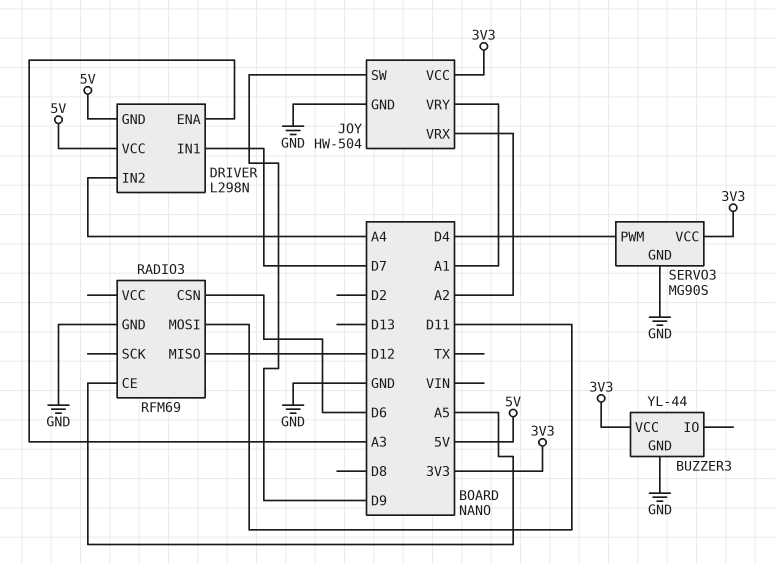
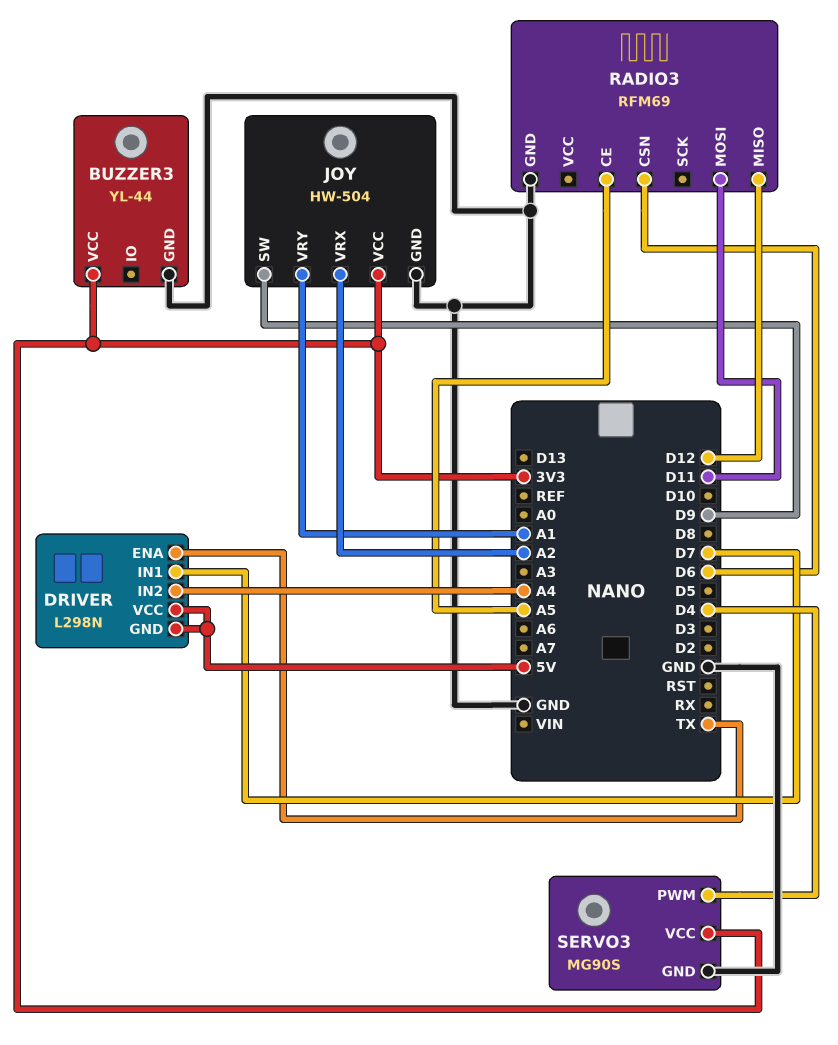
DRIVER pin ENA: A3 -> TX

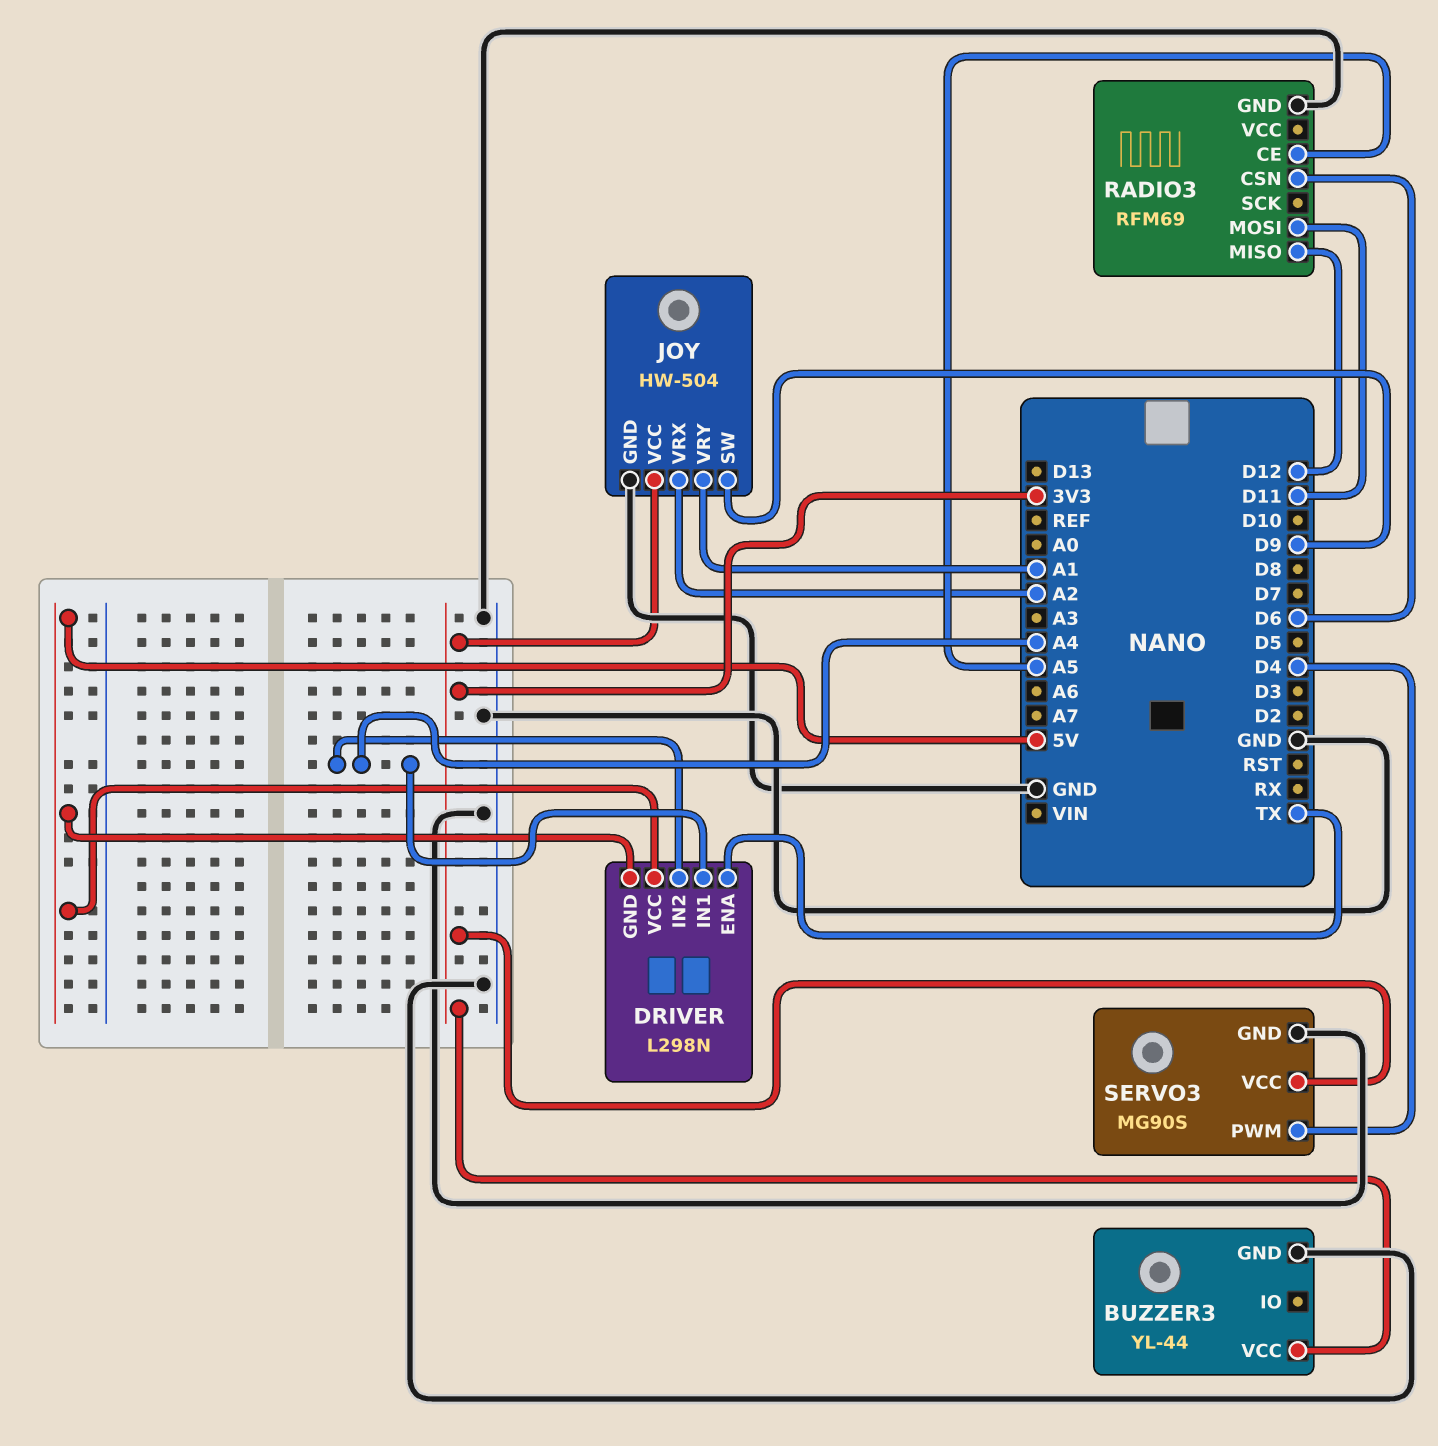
DRIVER pin IN1: D7 -> A4

